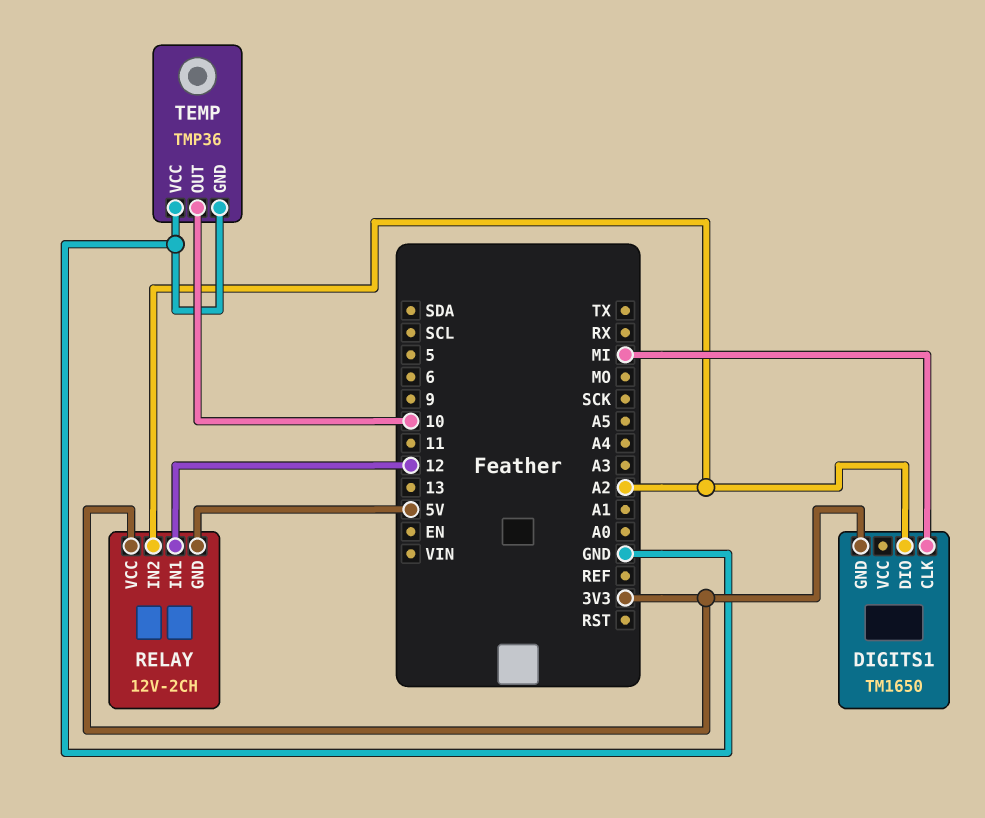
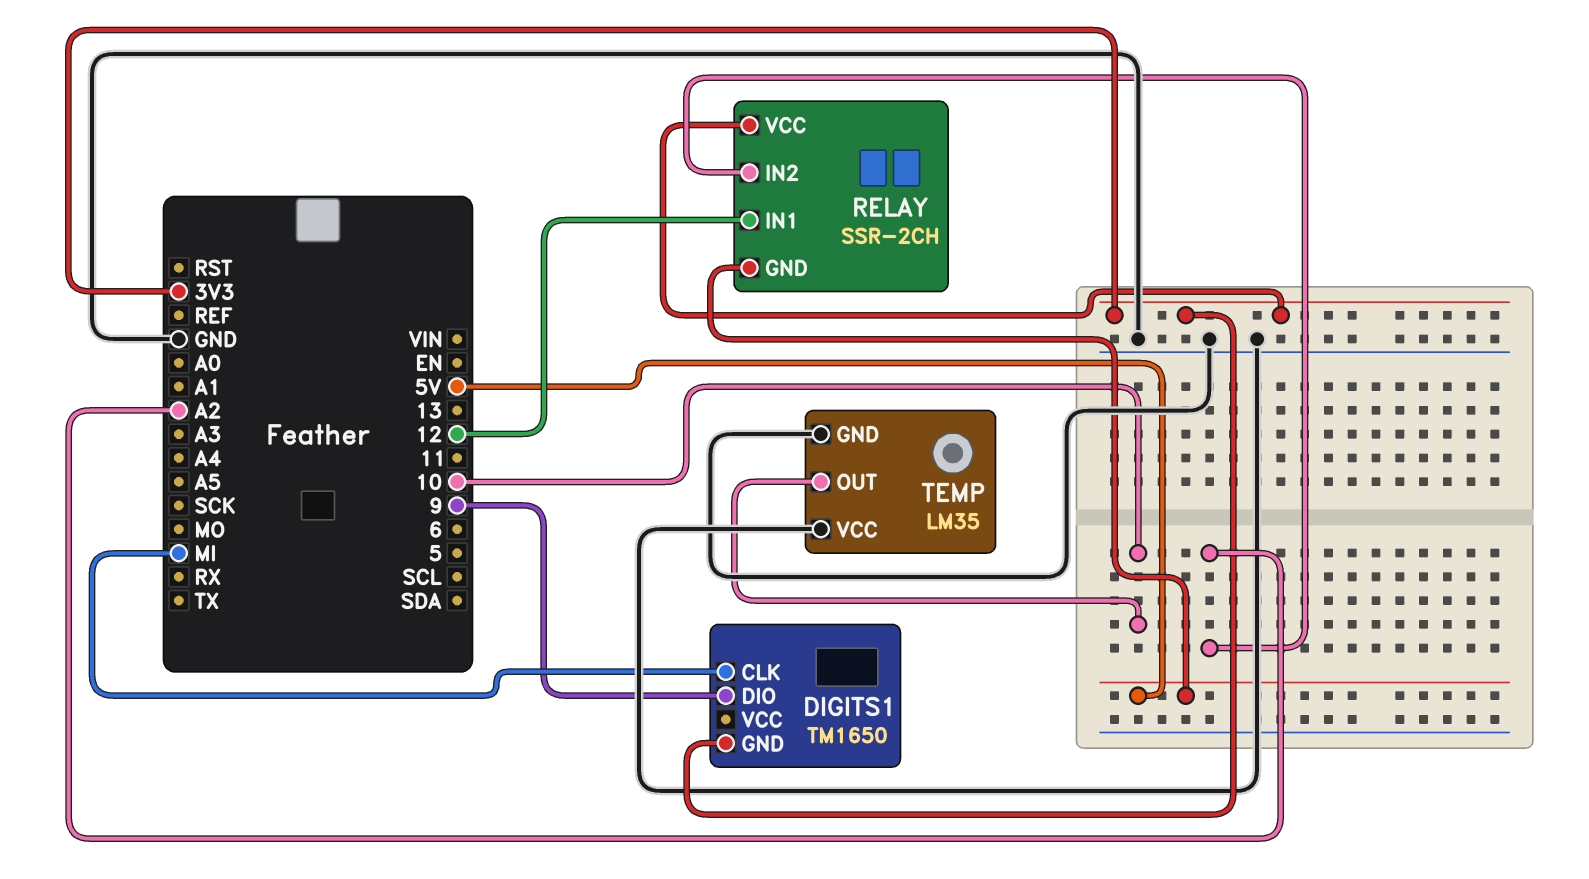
DIGITS1 pin DIO: A2 -> 9
RELAY: 12V-2CH -> SSR-2CH
TEMP: TMP36 -> LM35

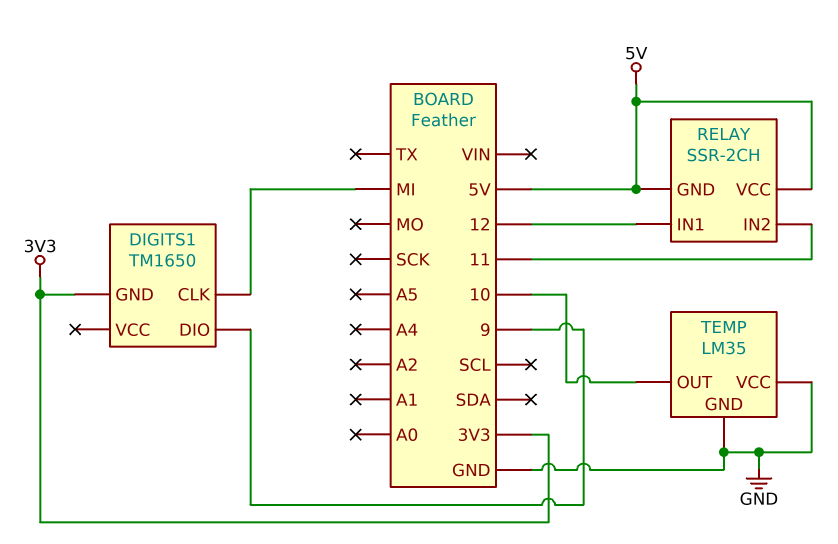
RELAY pin IN2: A2 -> 11
RELAY pin VCC: 3V3 -> 5V

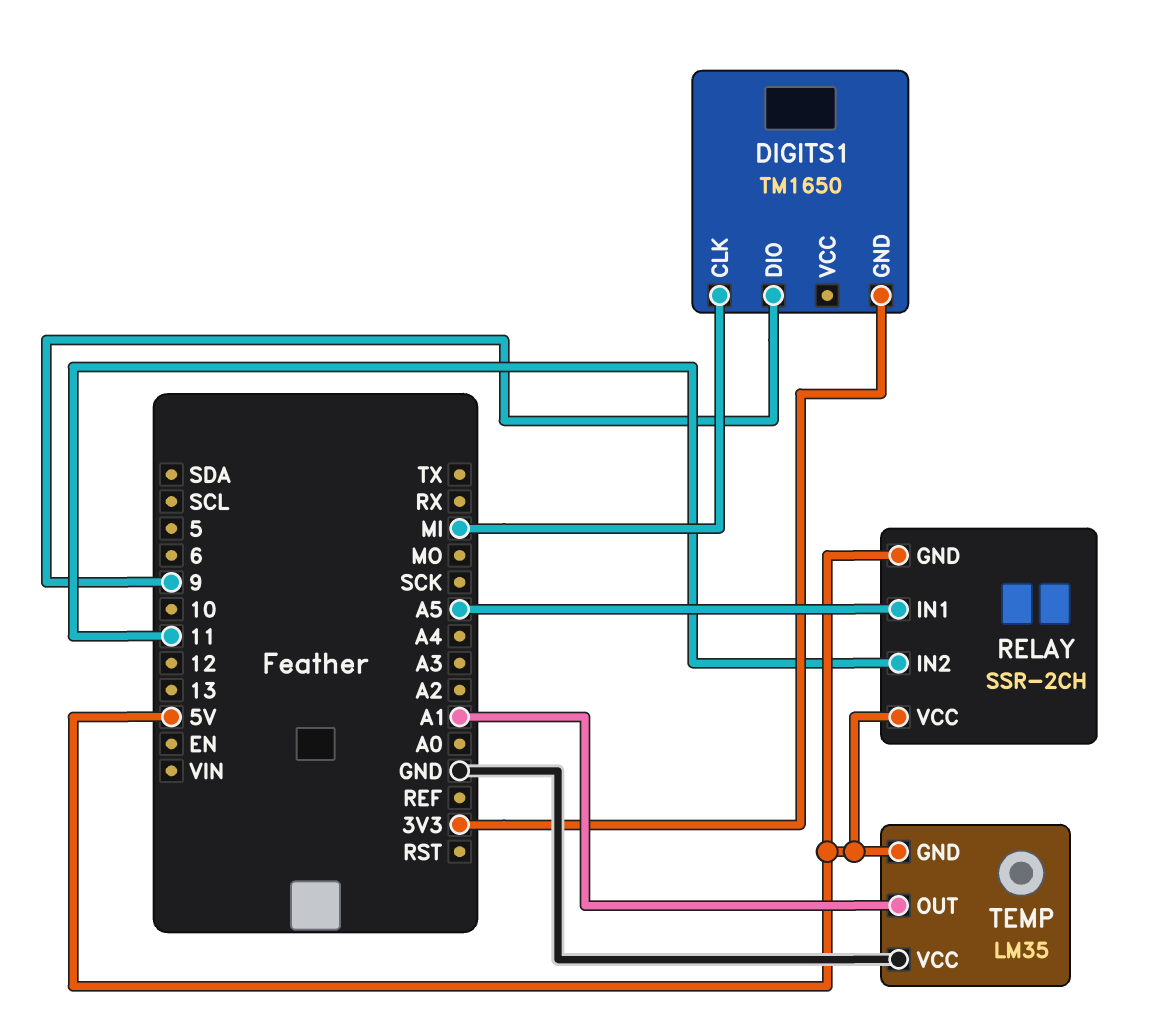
RELAY pin IN1: 12 -> A5
TEMP pin GND: GND -> 5V
TEMP pin OUT: 10 -> A1

